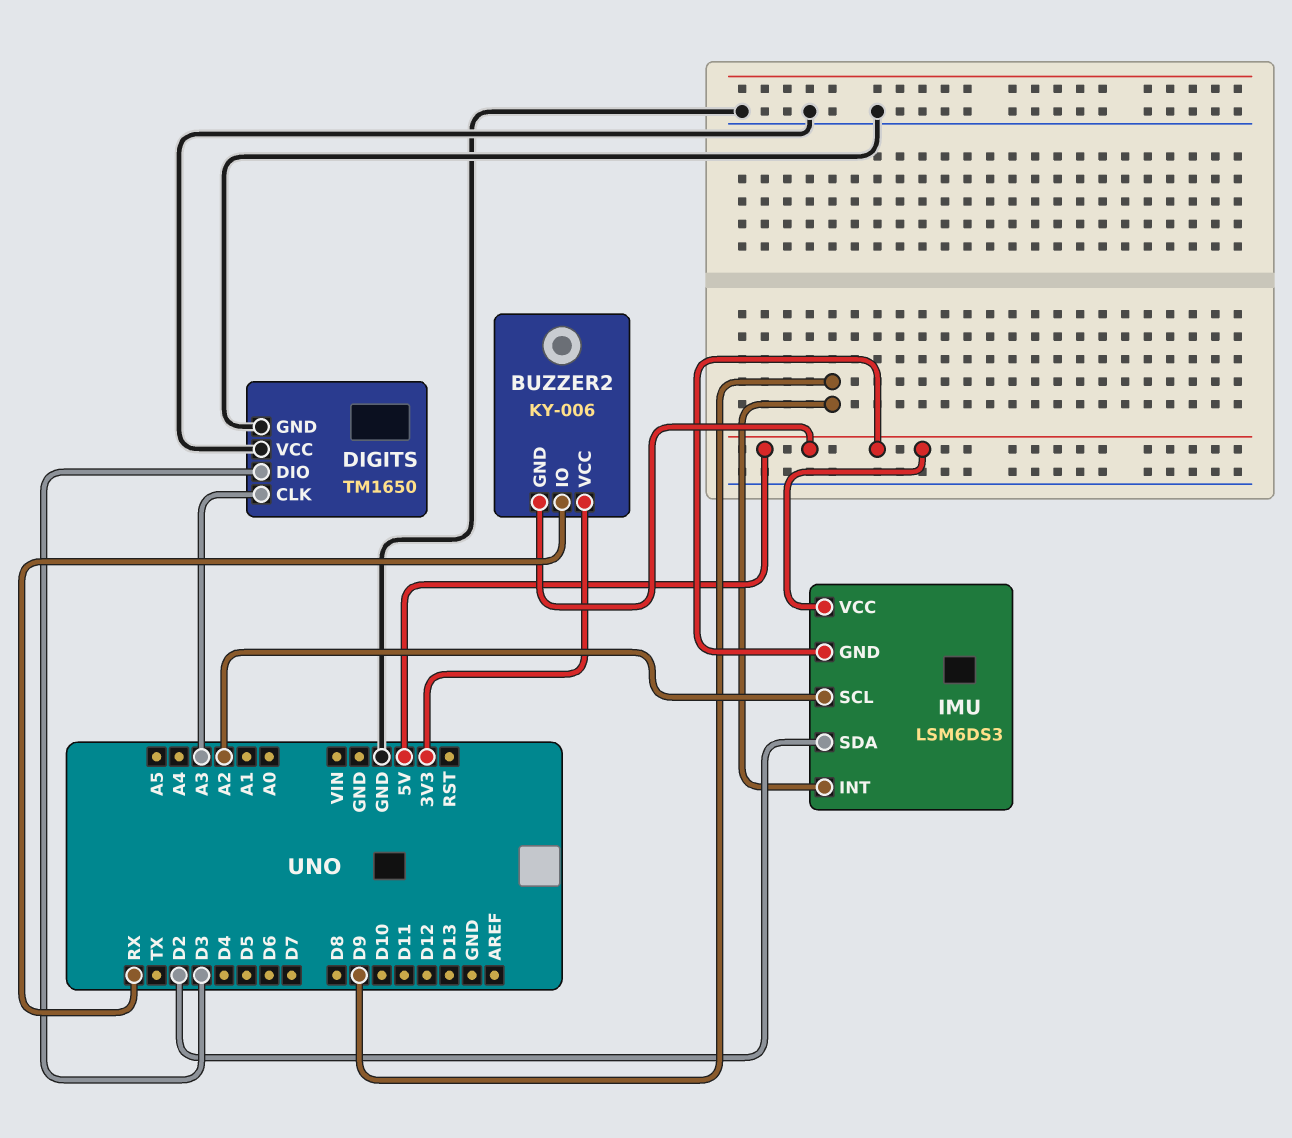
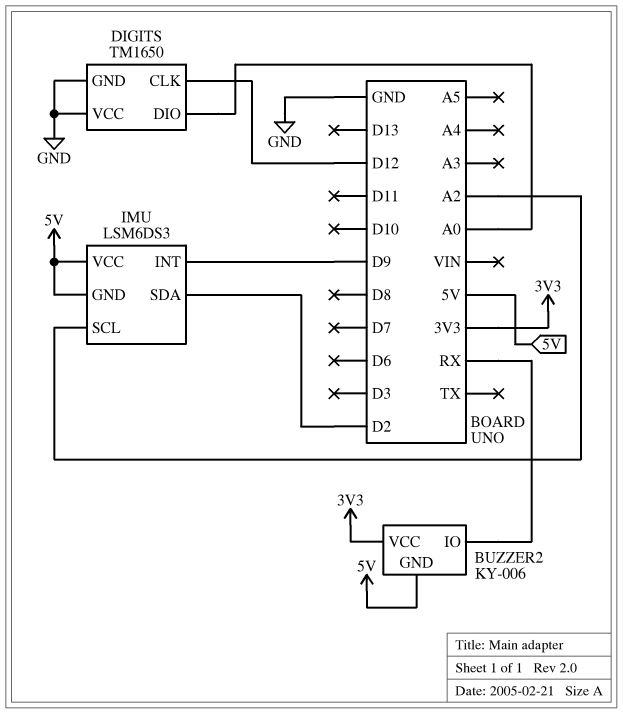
DIGITS pin CLK: A3 -> D12
DIGITS pin DIO: D3 -> A0

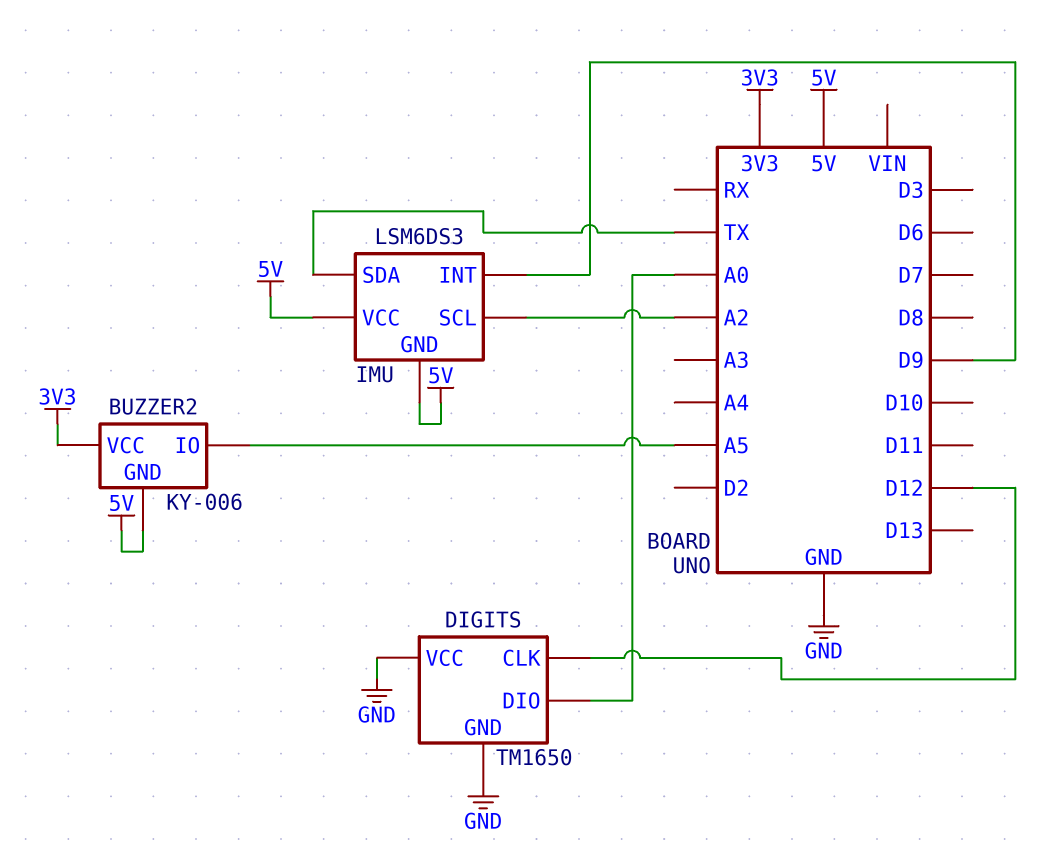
BUZZER2 pin IO: RX -> A5
IMU pin SDA: D2 -> TX

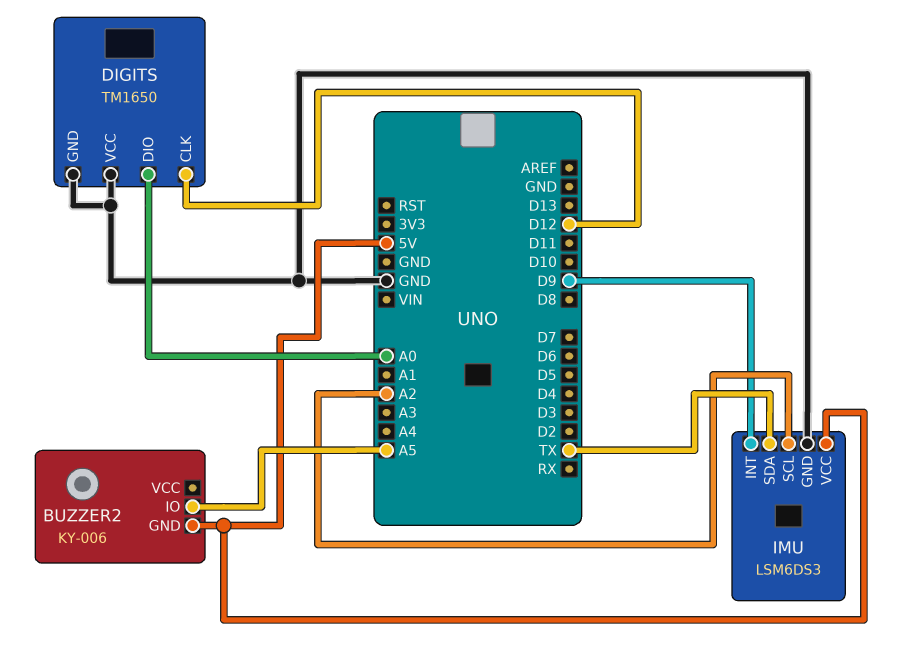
BUZZER2 pin VCC: 3V3 -> none
IMU pin GND: 5V -> GND

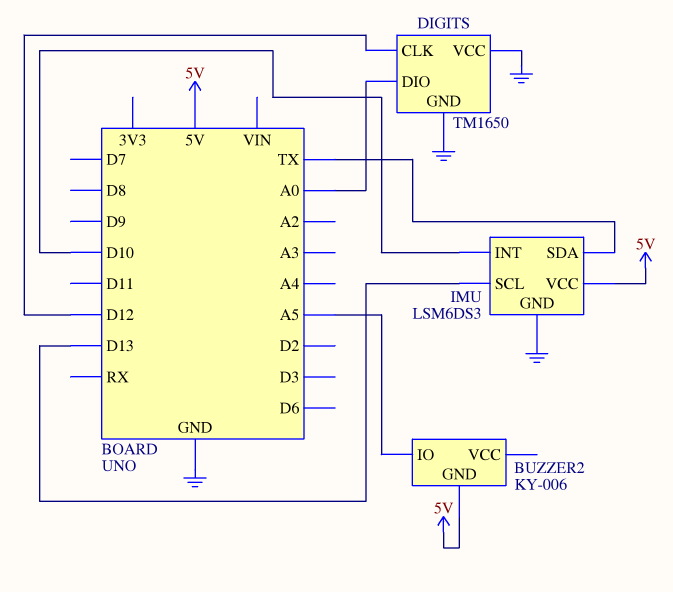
IMU pin INT: D9 -> D10
IMU pin SCL: A2 -> D13

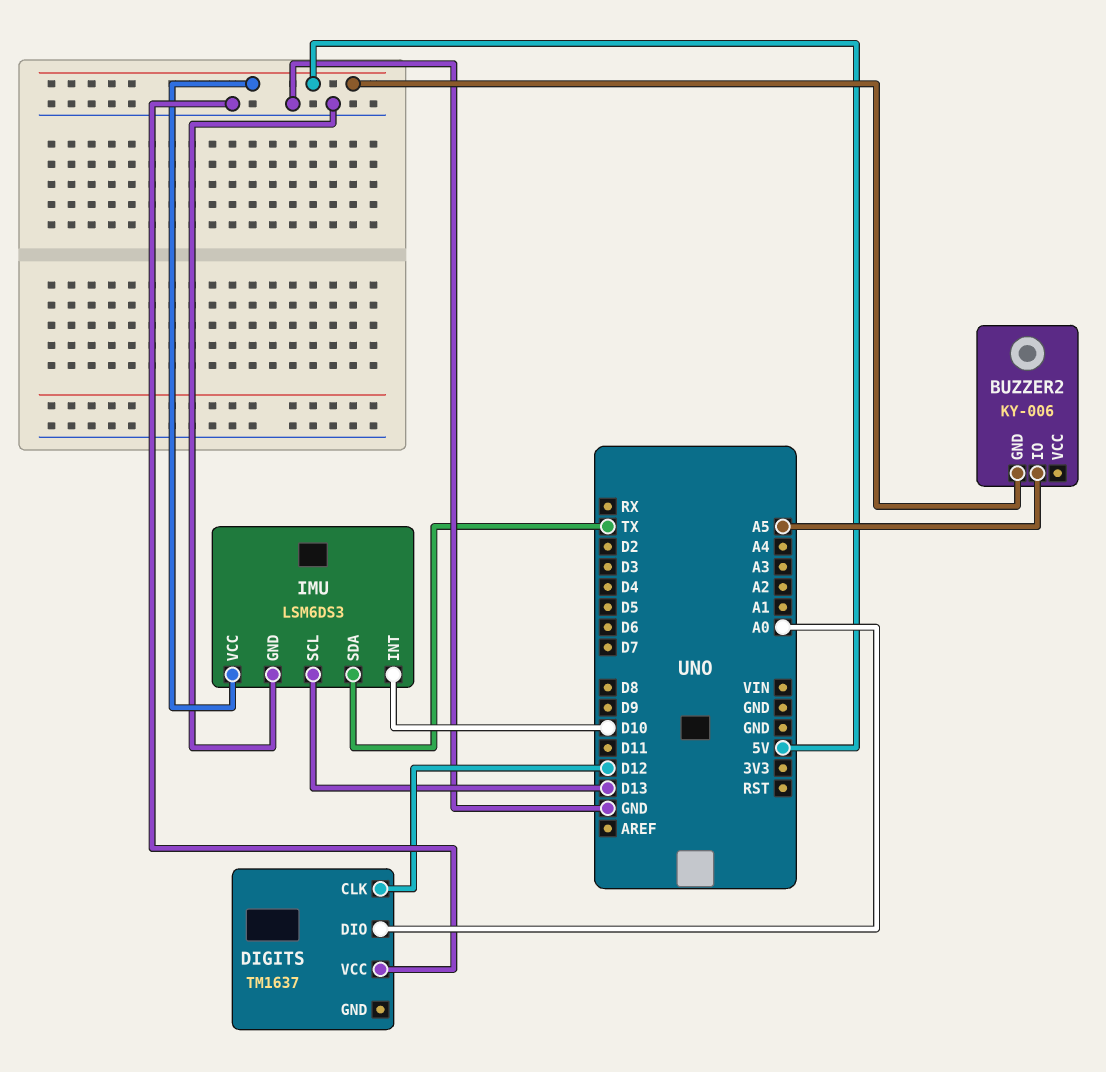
DIGITS: TM1650 -> TM1637
DIGITS pin GND: GND -> none

